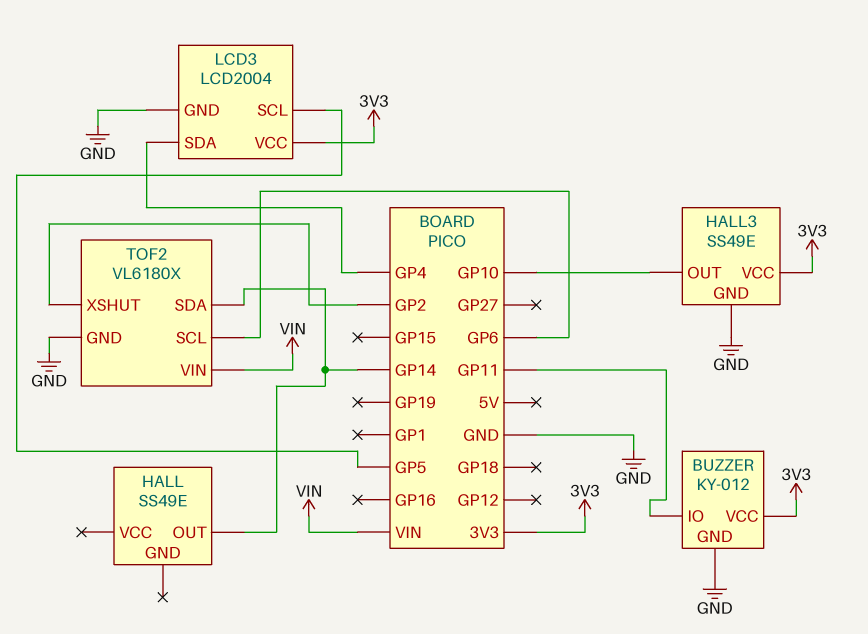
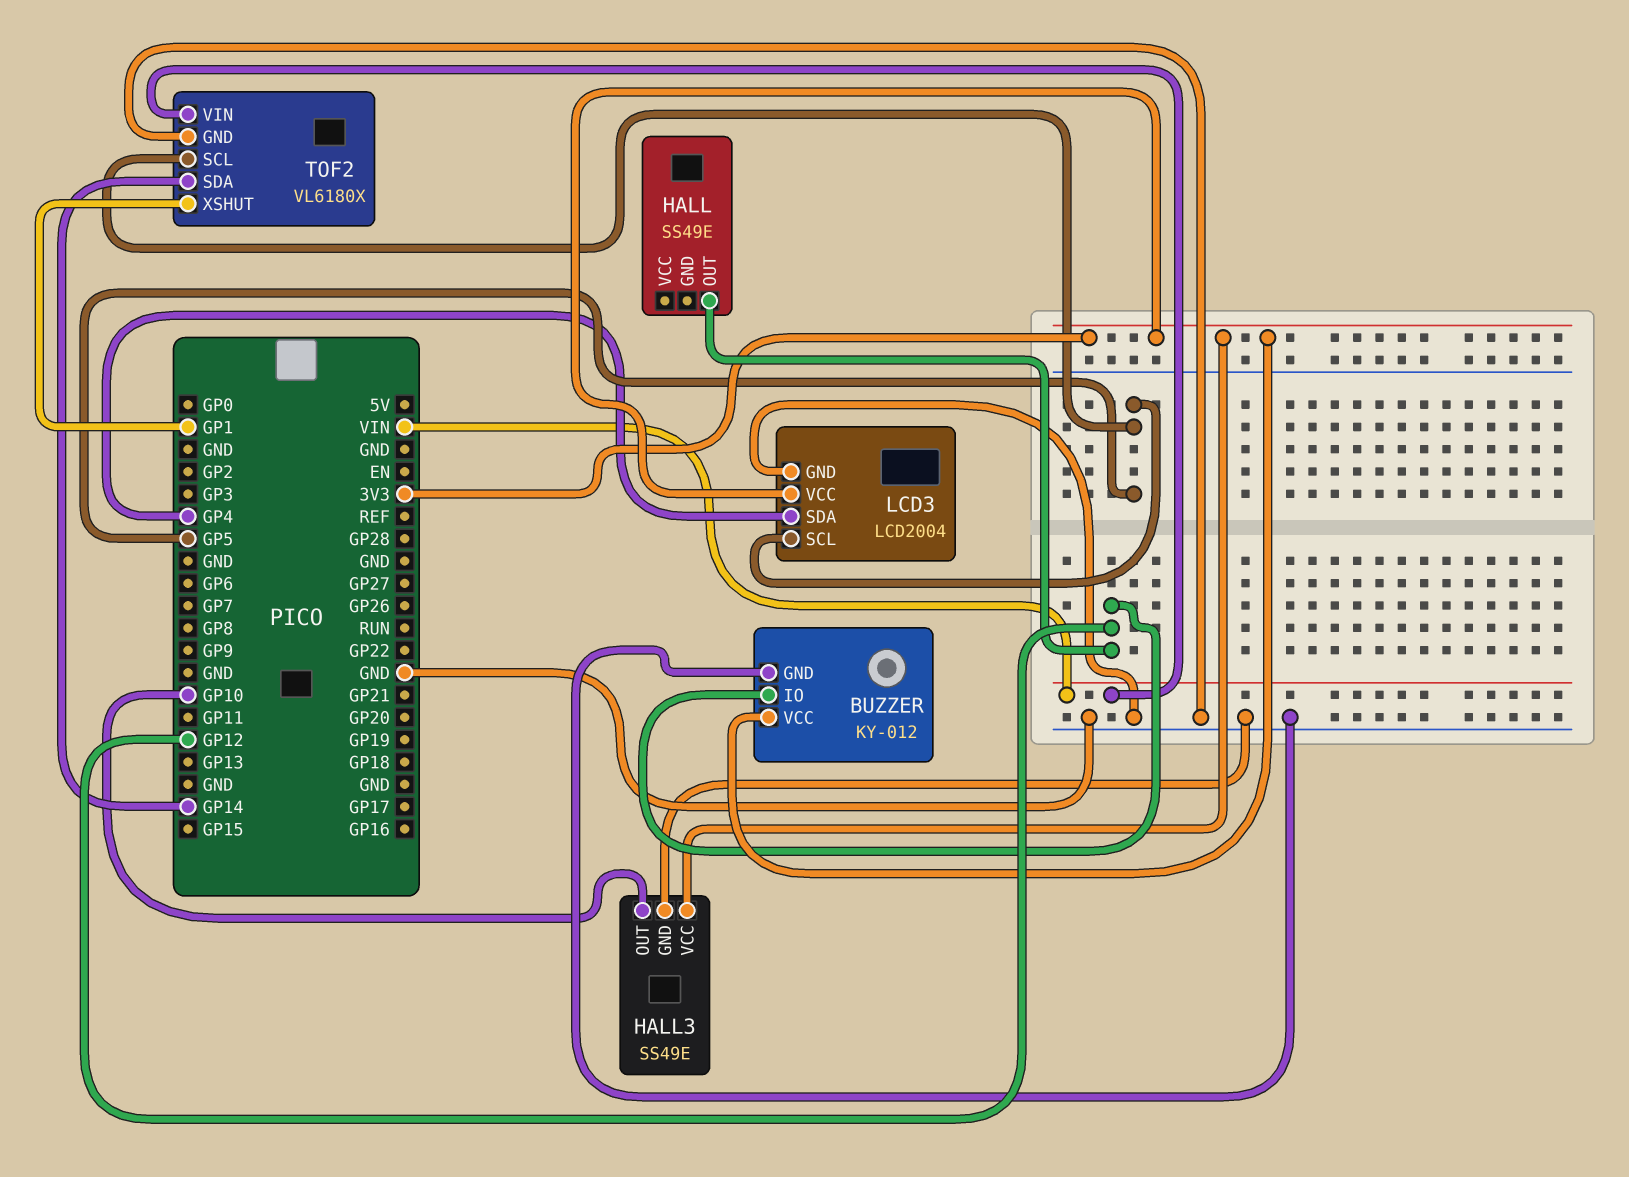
BUZZER pin IO: GP11 -> GP12
HALL pin OUT: GP14 -> GP12
TOF2 pin SCL: GP6 -> GP5
TOF2 pin XSHUT: GP2 -> GP1

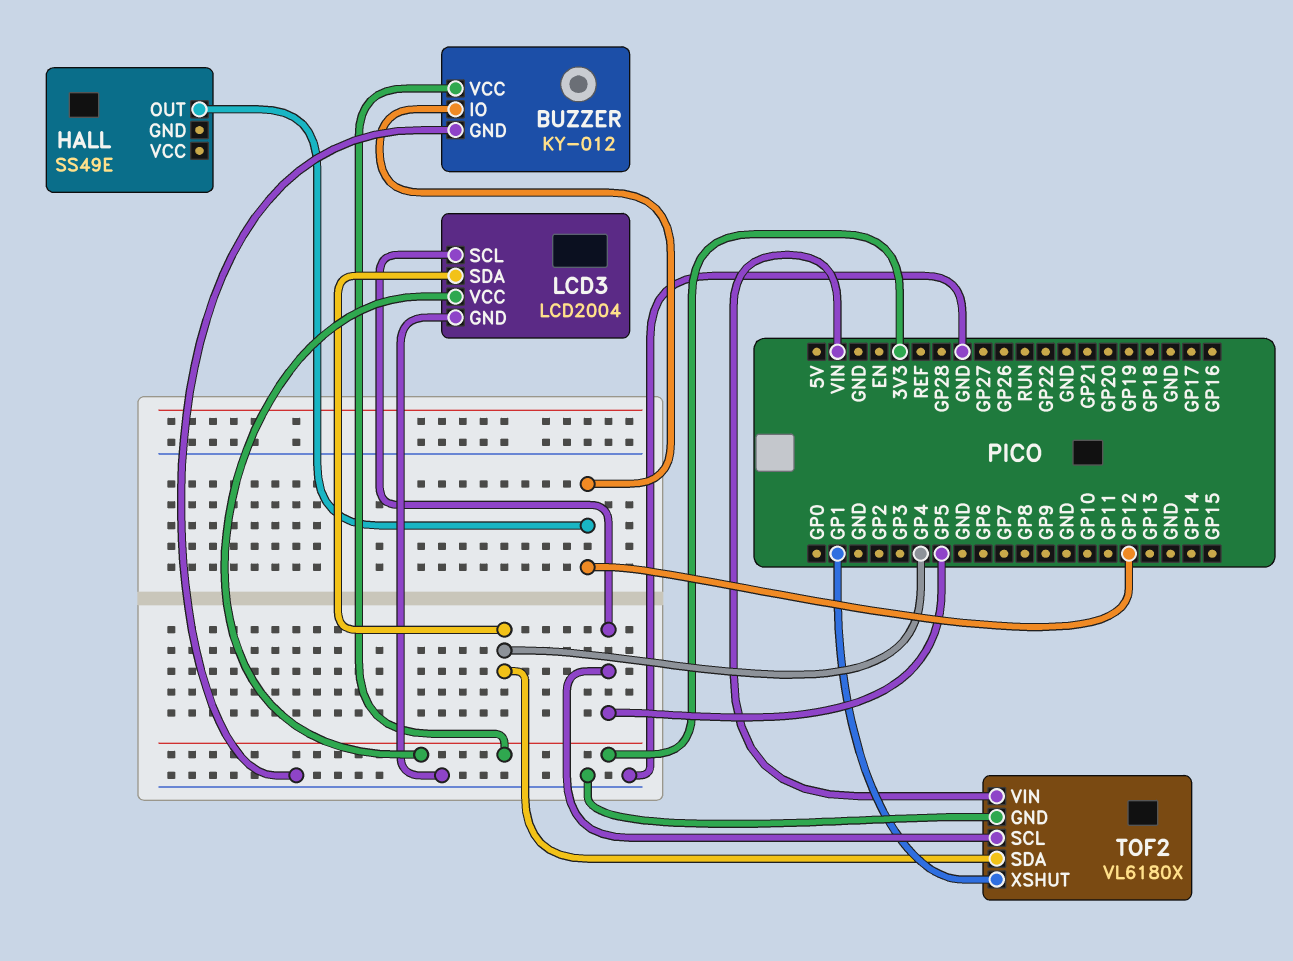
HALL3: SS49E -> none
HALL3 pin GND: GND -> none
HALL3 pin OUT: GP10 -> none
HALL3 pin VCC: 3V3 -> none
TOF2 pin SDA: GP14 -> GP4

